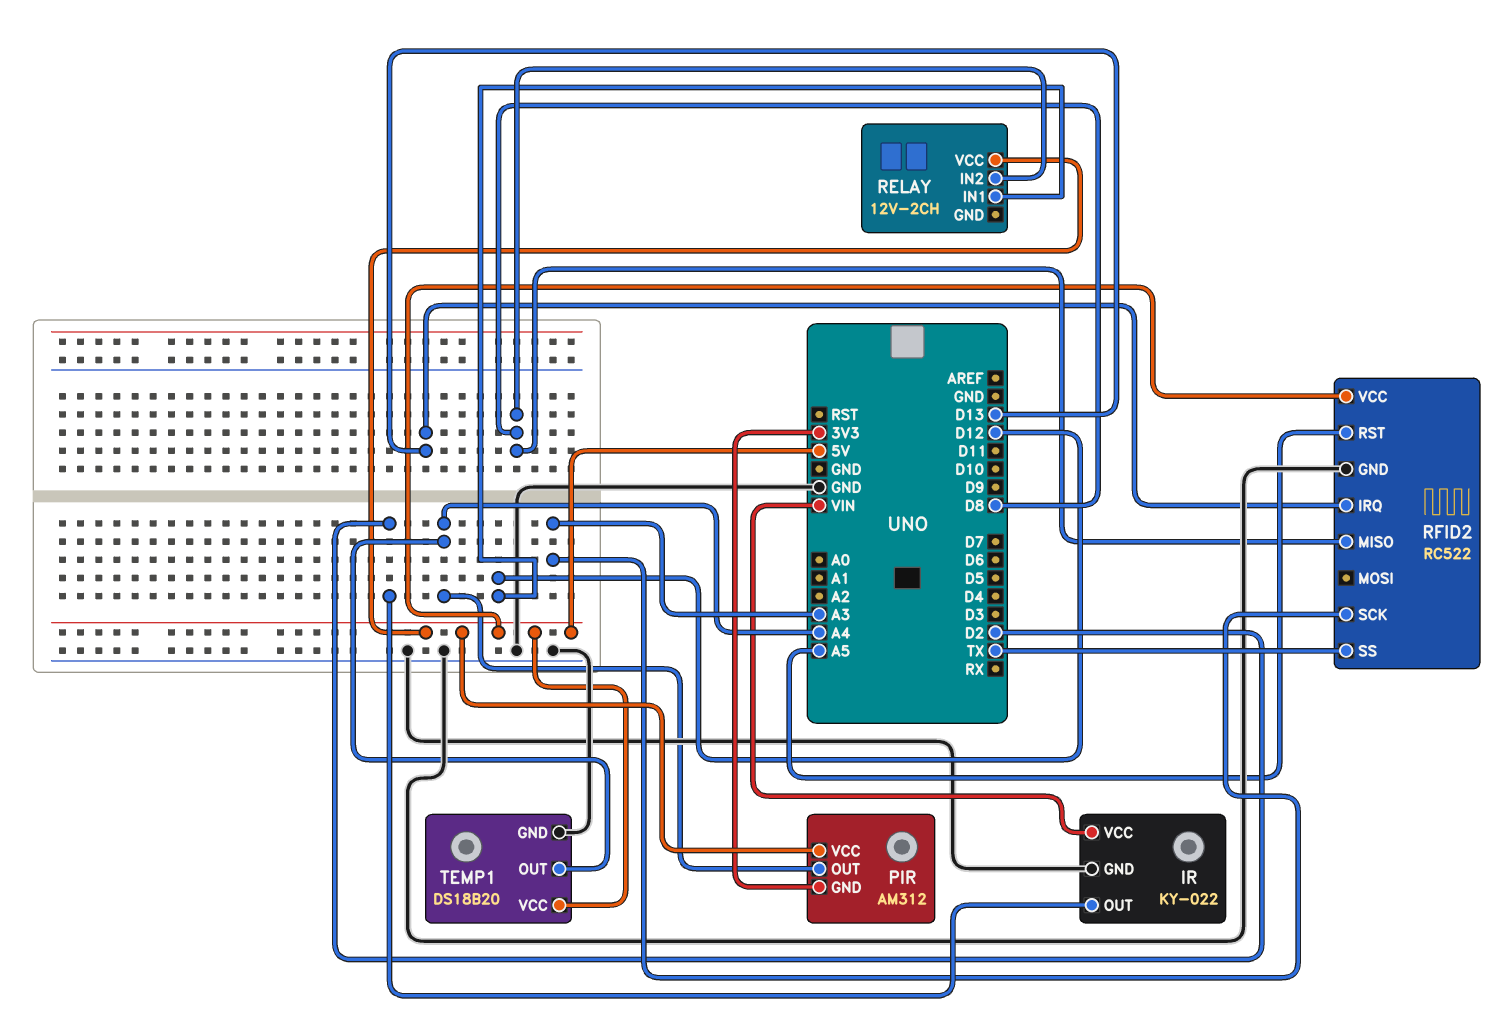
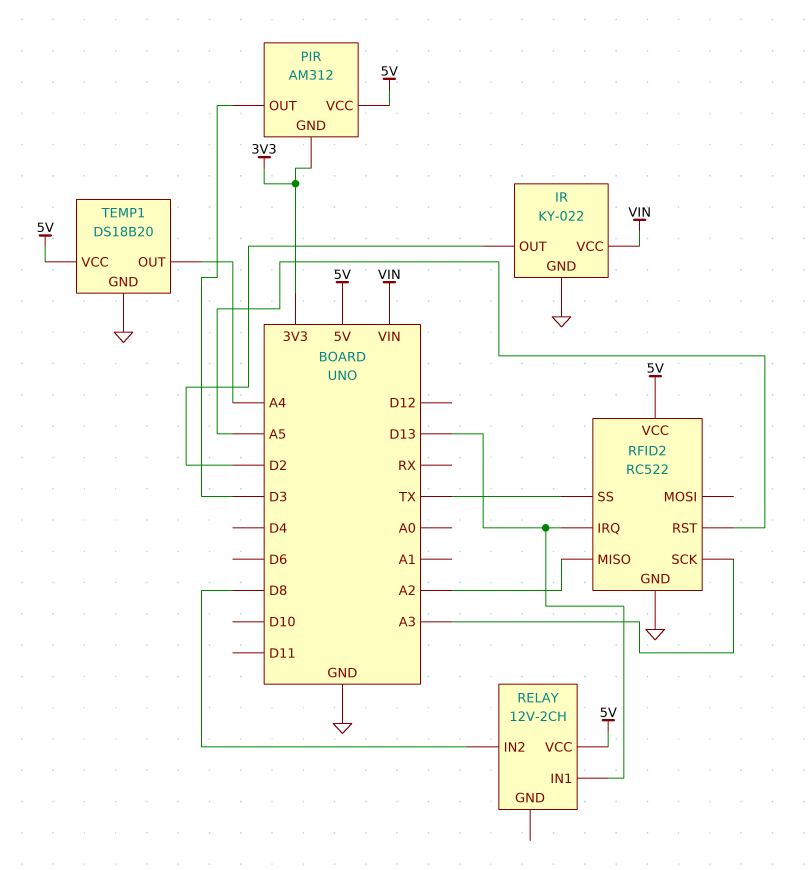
PIR pin OUT: A4 -> D3
RELAY pin IN1: D12 -> D13
RFID2 pin MISO: D8 -> A2

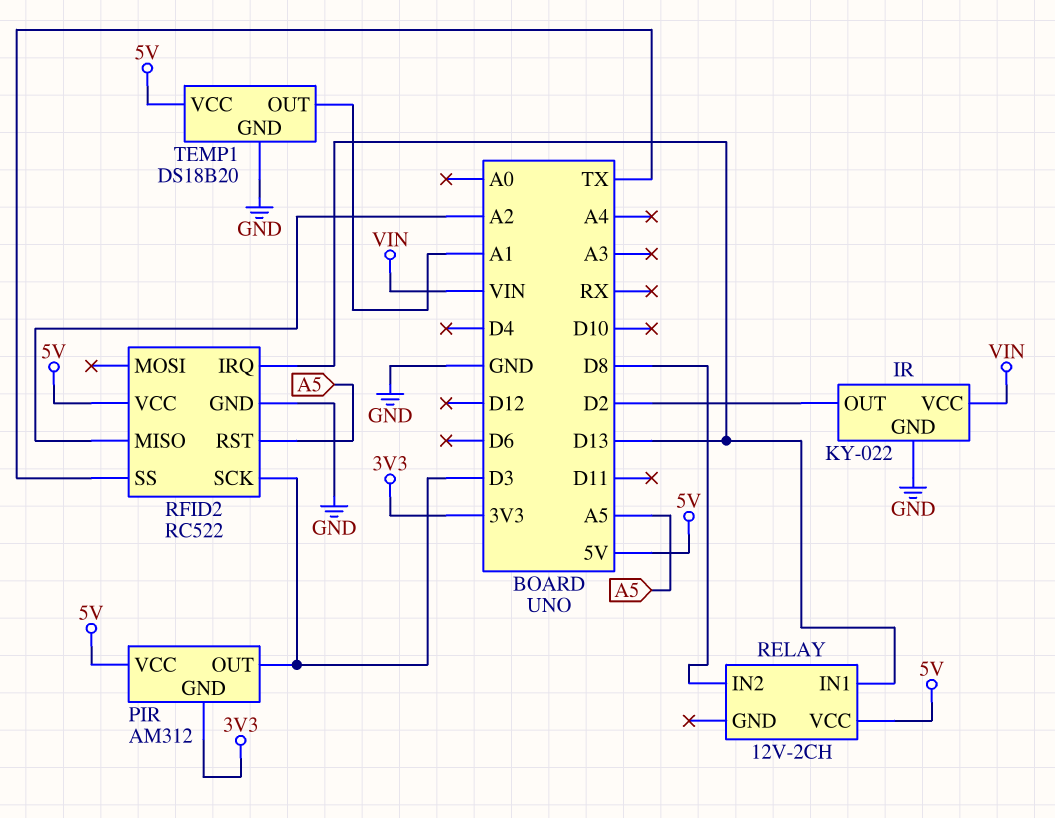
RFID2 pin SCK: A3 -> D3
TEMP1 pin OUT: A4 -> A1

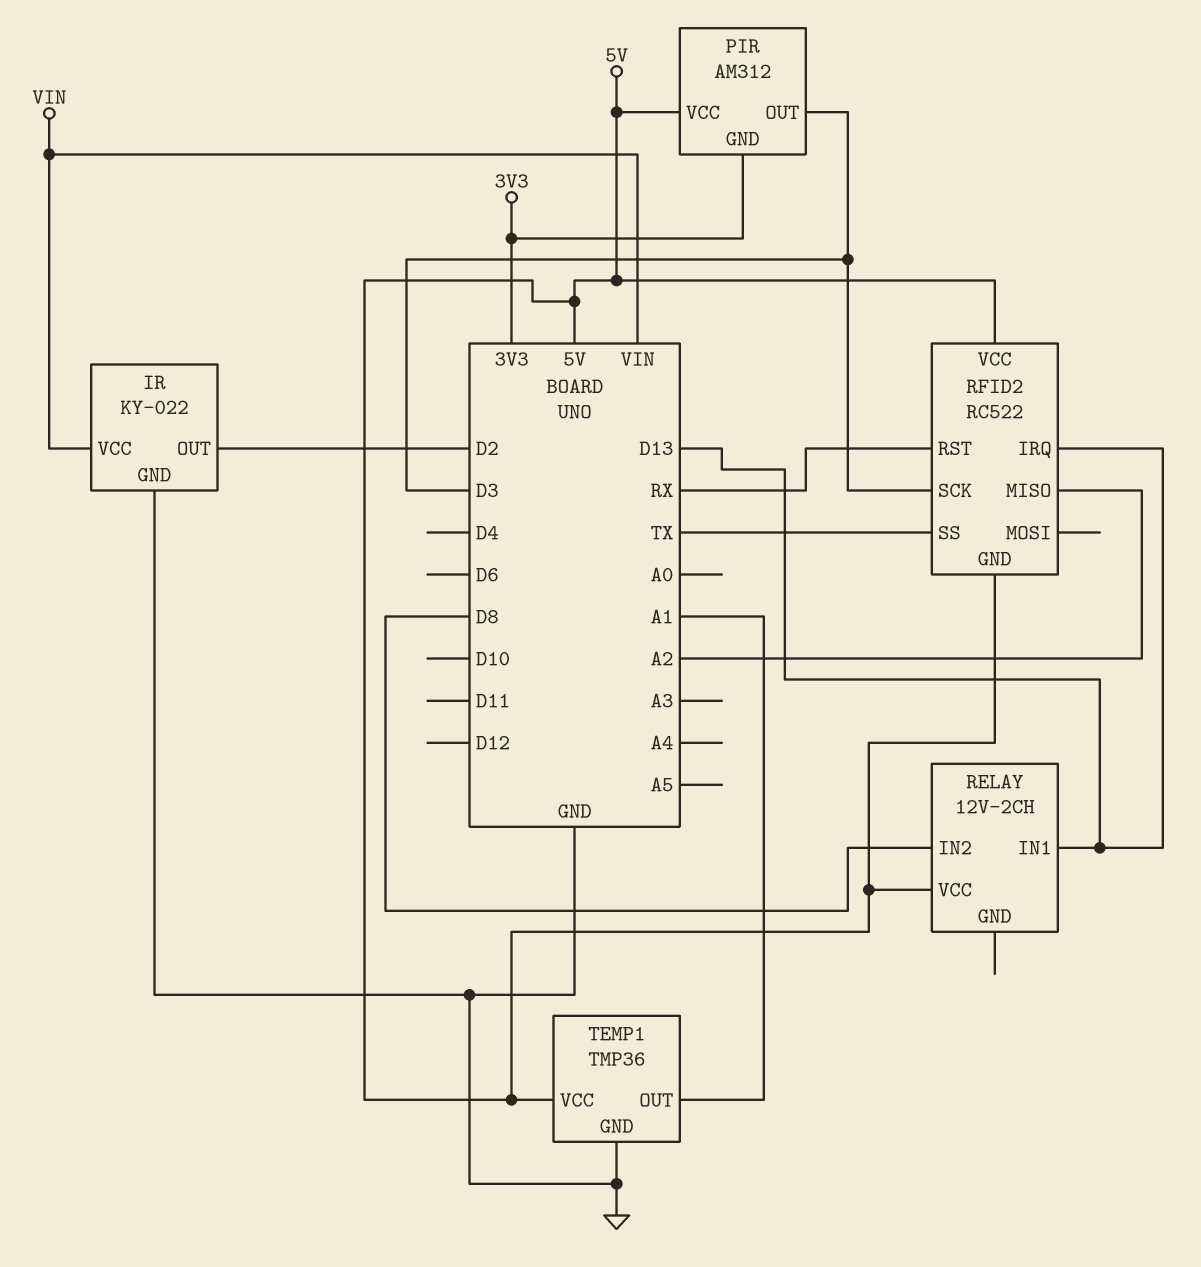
RFID2 pin GND: GND -> 5V
RFID2 pin RST: A5 -> RX
TEMP1: DS18B20 -> TMP36

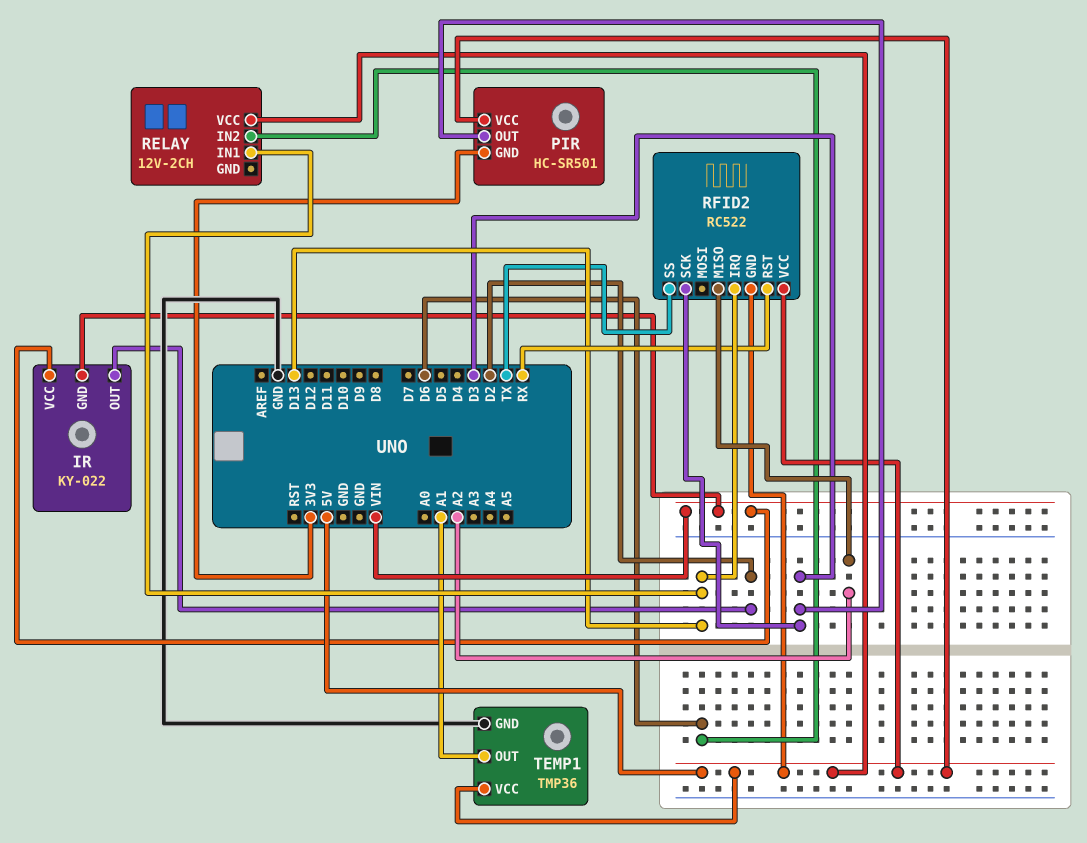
IR pin GND: GND -> VIN
PIR: AM312 -> HC-SR501
RELAY pin IN2: D8 -> D6

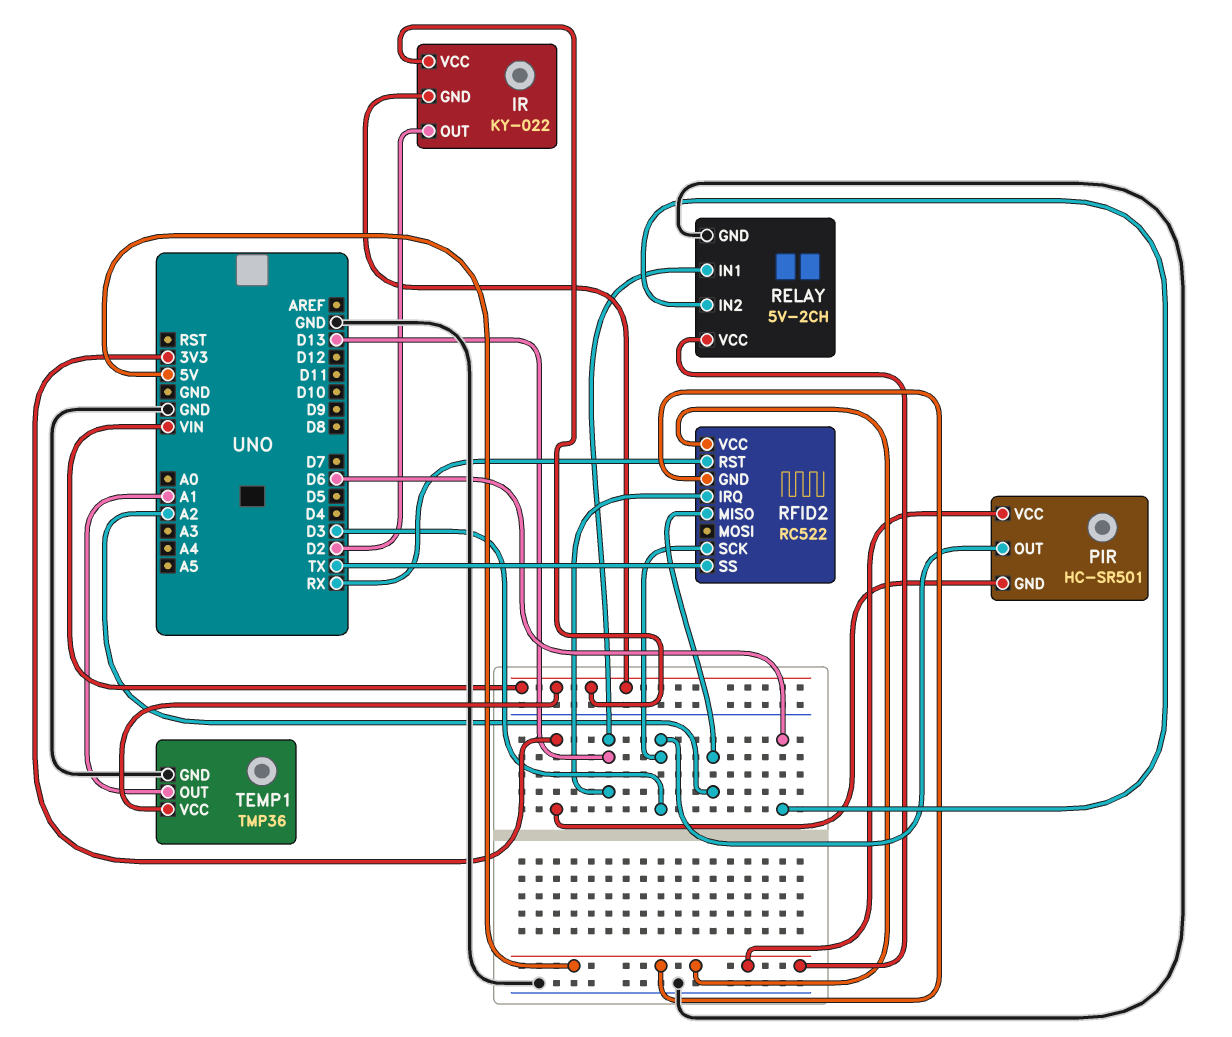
RELAY: 12V-2CH -> 5V-2CH
RELAY pin GND: none -> GND
TEMP1 pin VCC: 5V -> VIN

